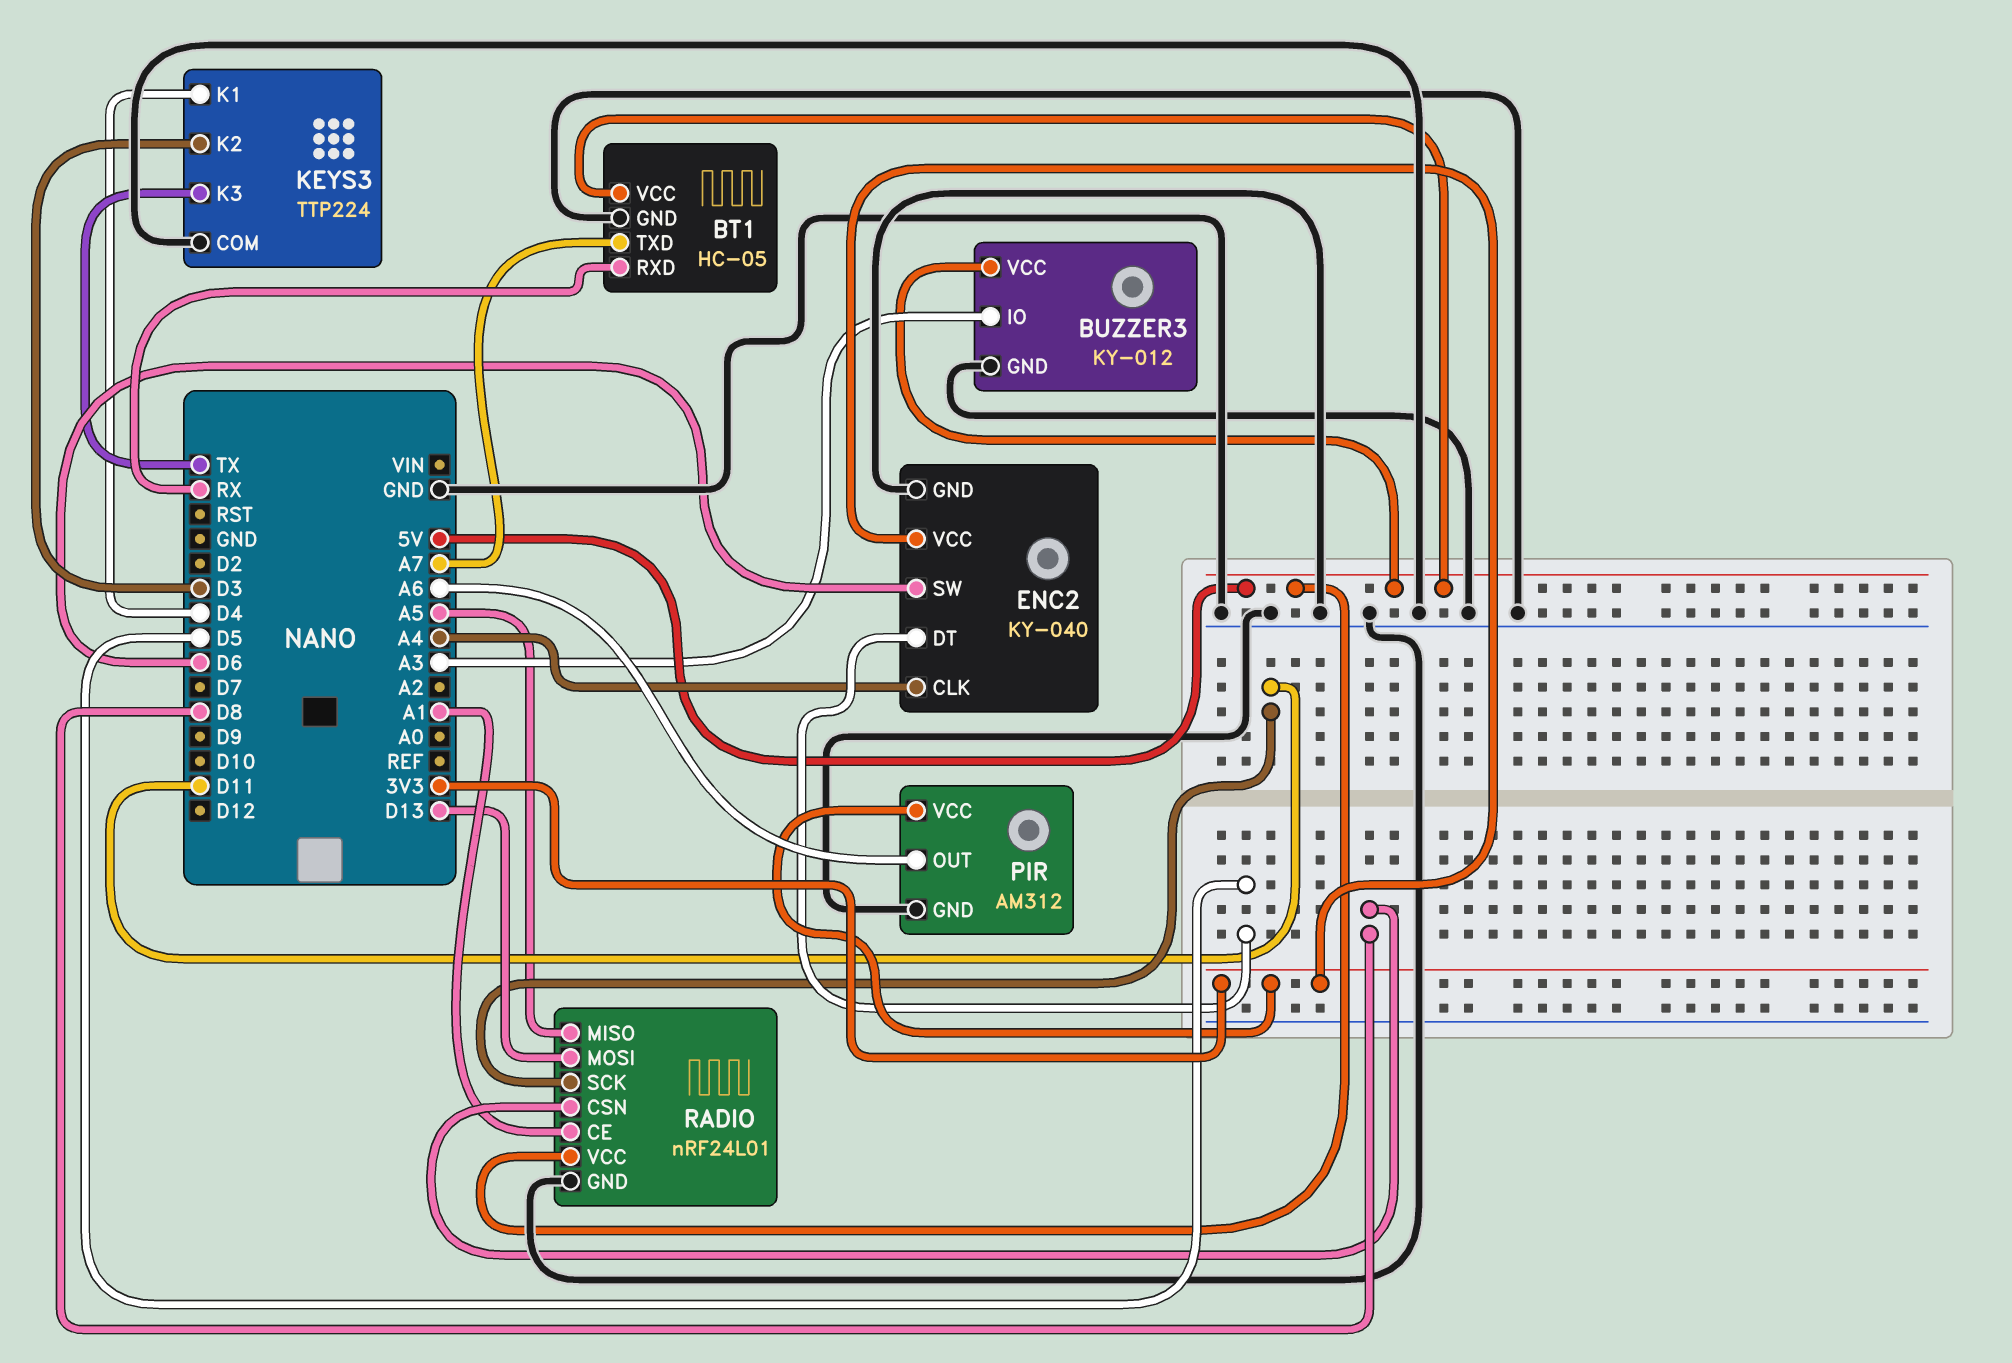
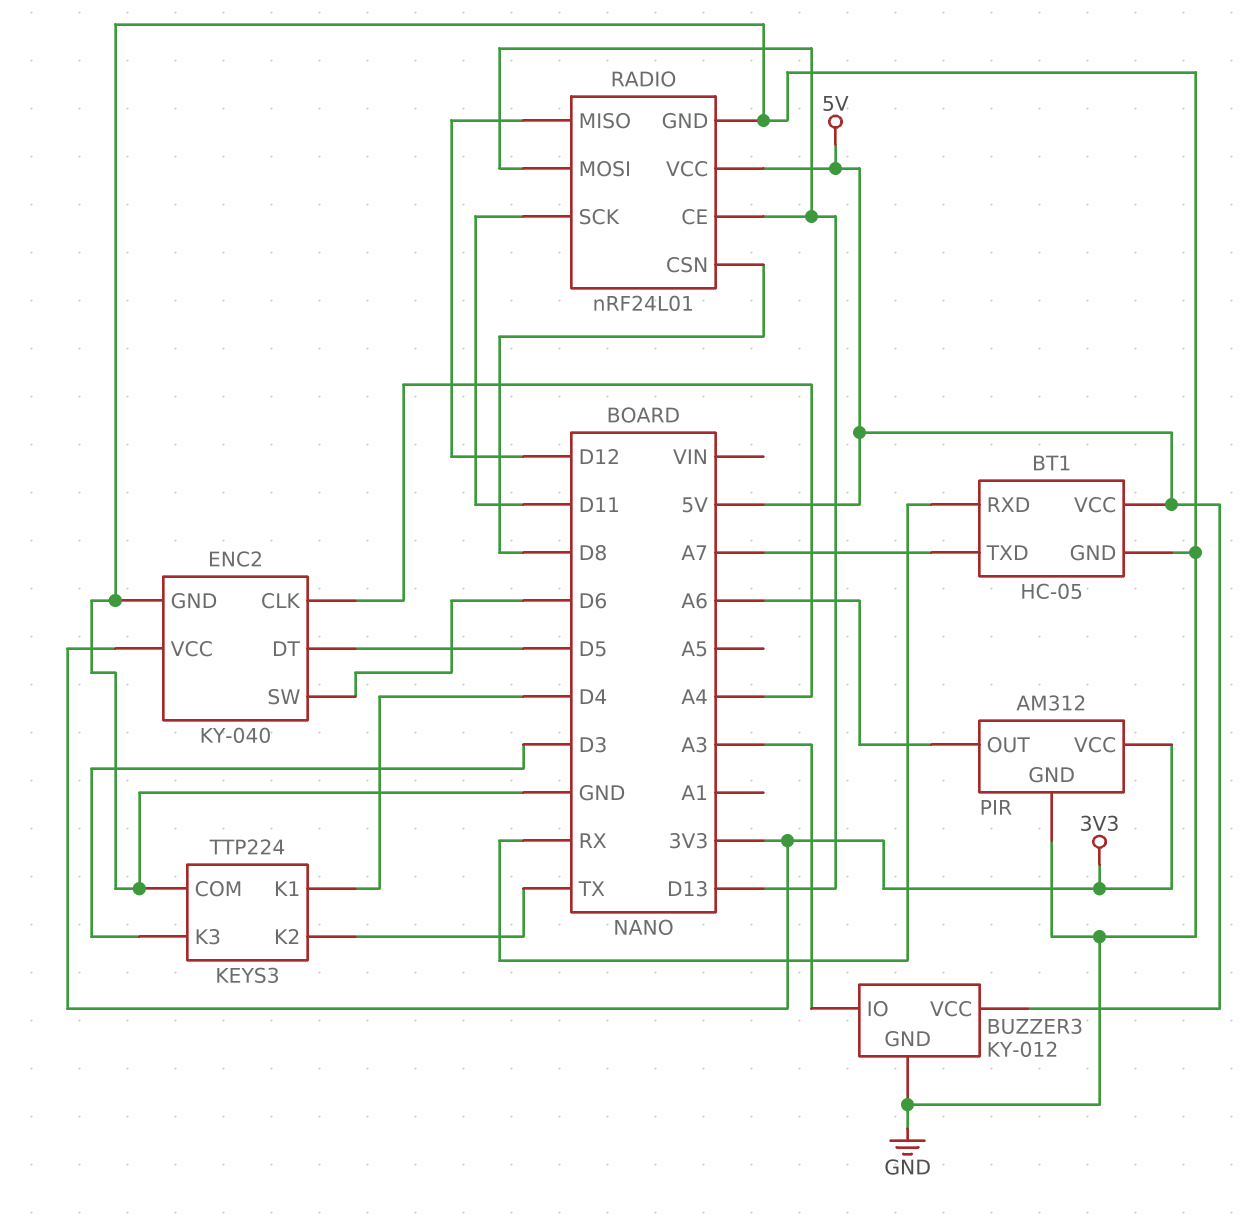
KEYS3 pin K2: D3 -> TX
KEYS3 pin K3: TX -> D3
RADIO pin CE: A1 -> D13
RADIO pin MISO: A5 -> D12

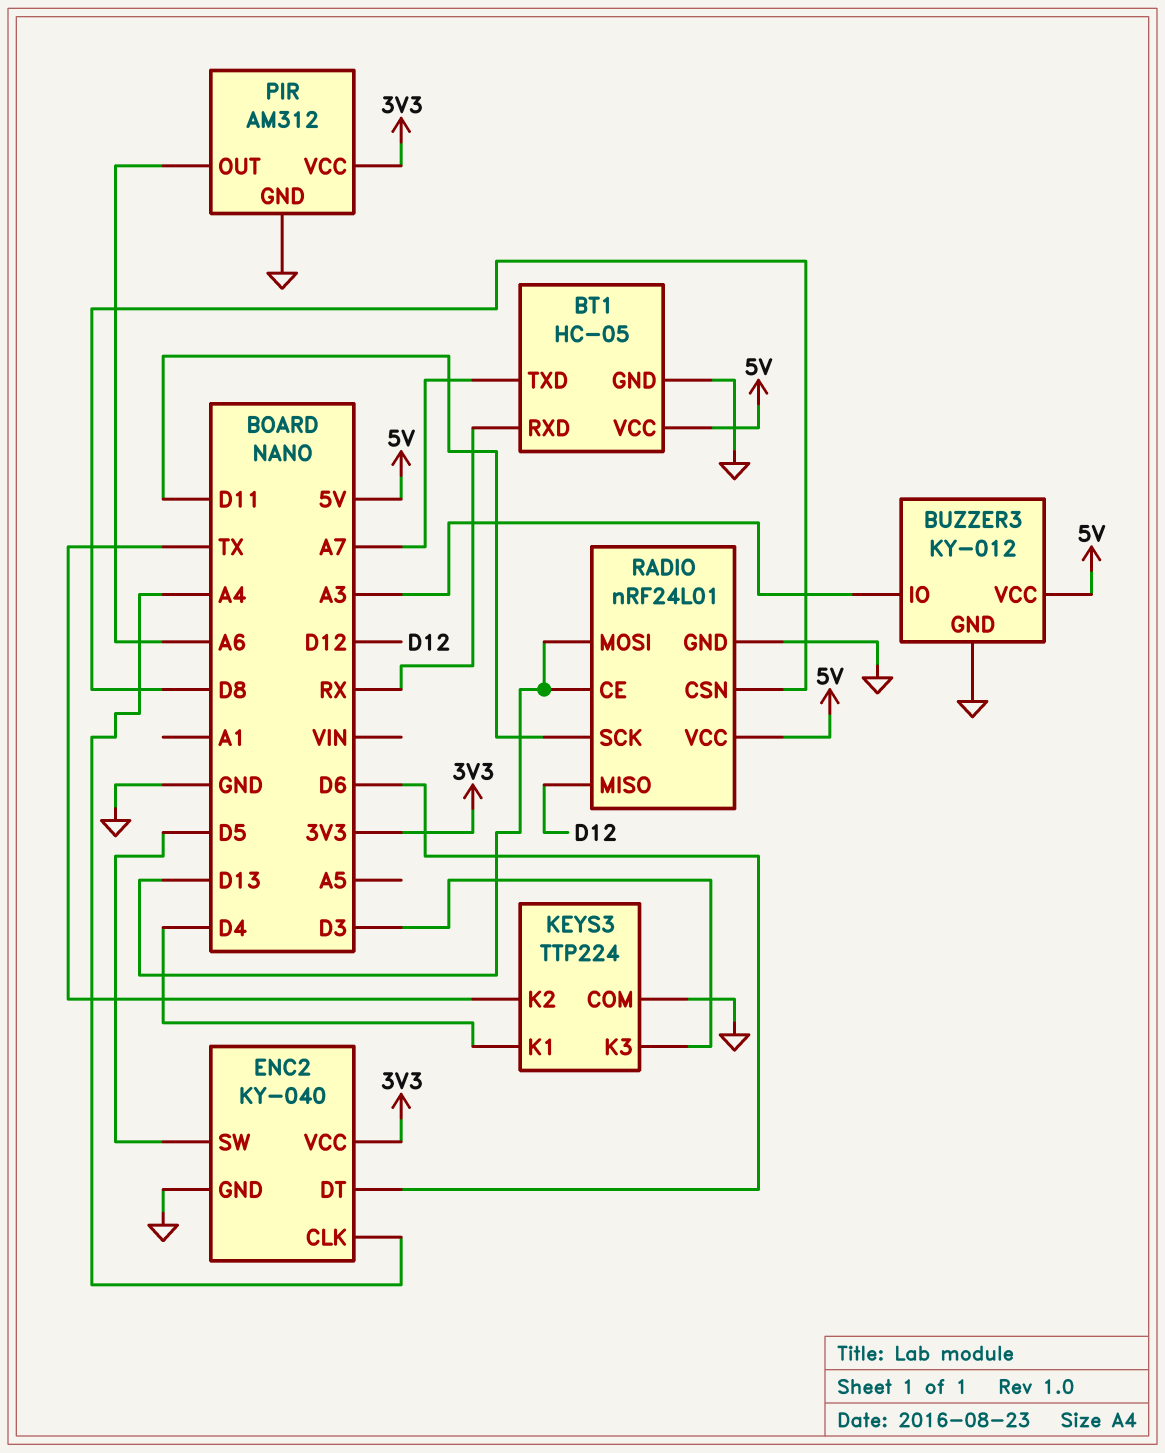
ENC2 pin DT: D5 -> D6
ENC2 pin SW: D6 -> D5

